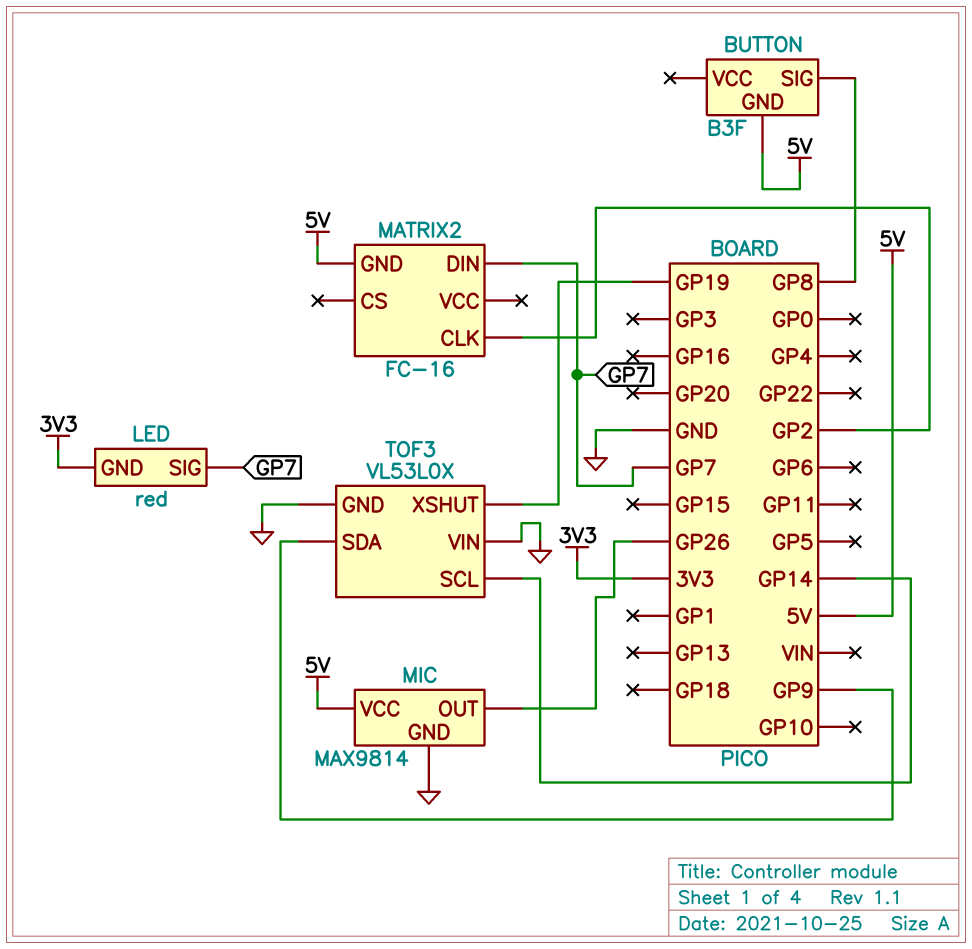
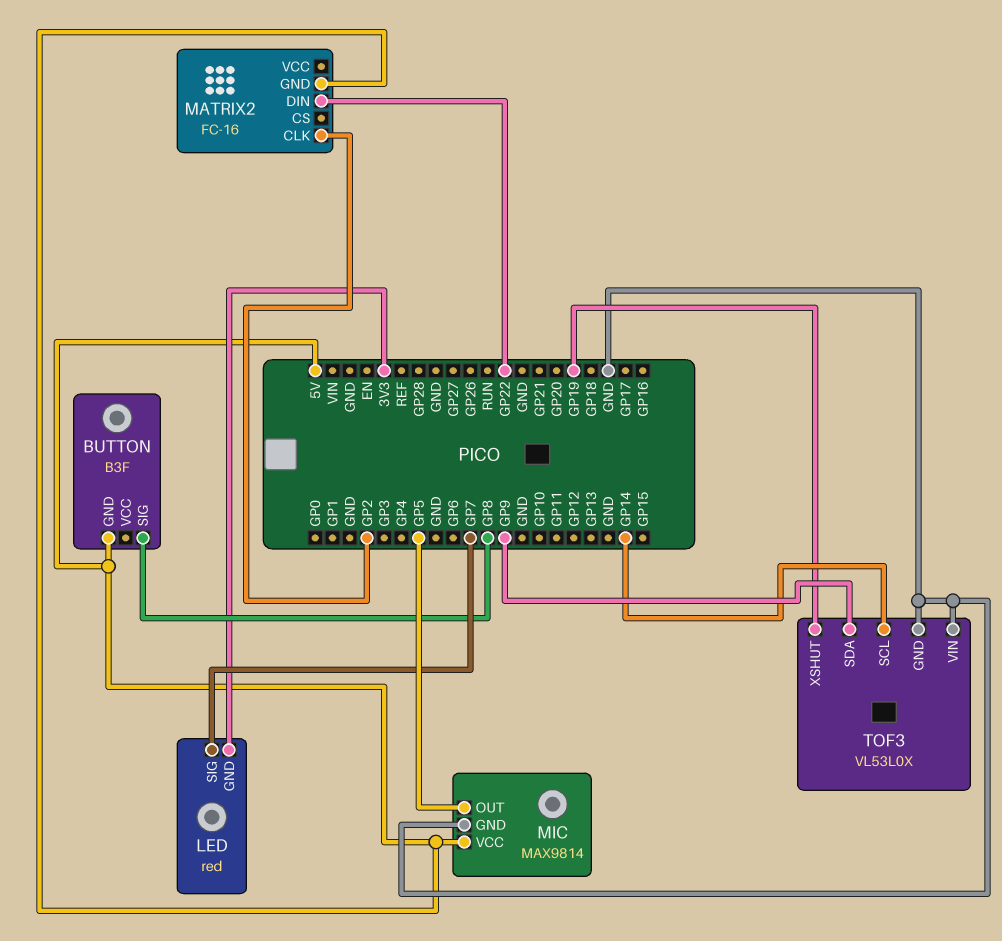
MATRIX2 pin DIN: GP7 -> GP22
MIC pin OUT: GP26 -> GP5

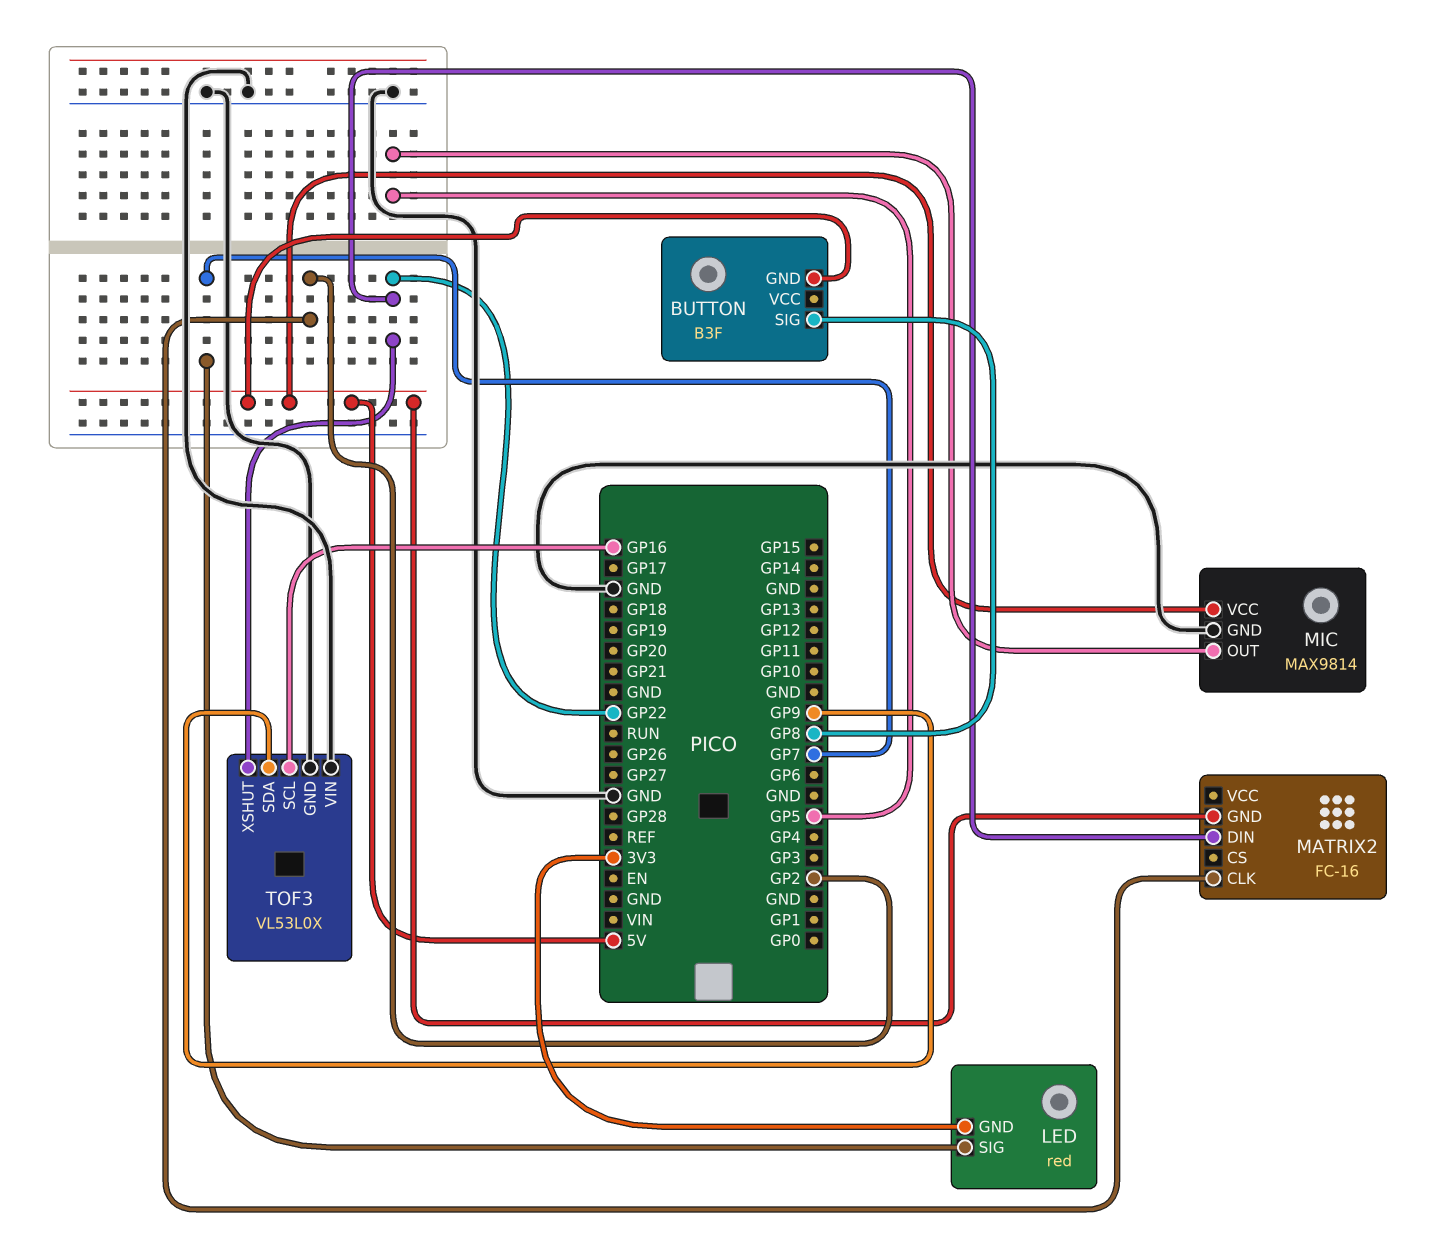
TOF3 pin SCL: GP14 -> GP16
TOF3 pin XSHUT: GP19 -> GP22

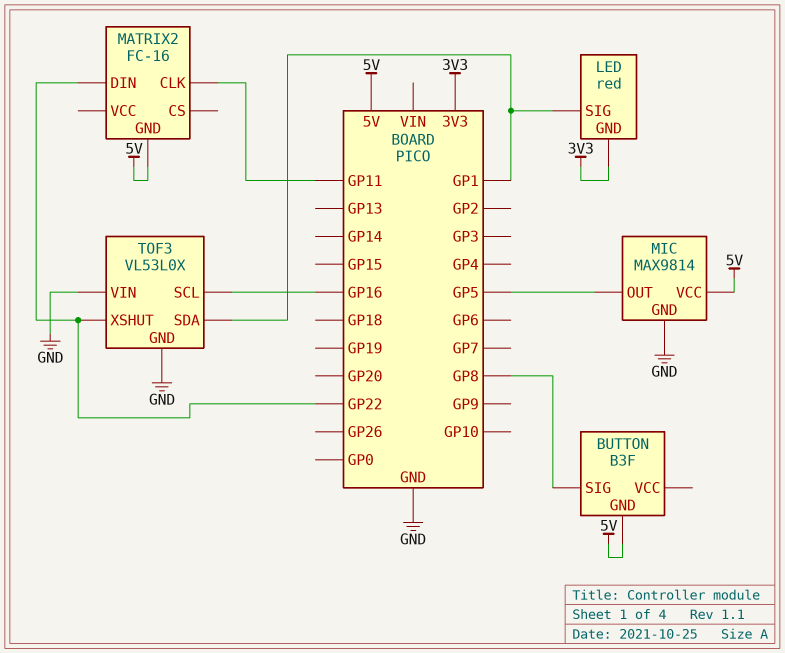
LED pin SIG: GP7 -> GP1
MATRIX2 pin CLK: GP2 -> GP11
TOF3 pin SDA: GP9 -> GP1

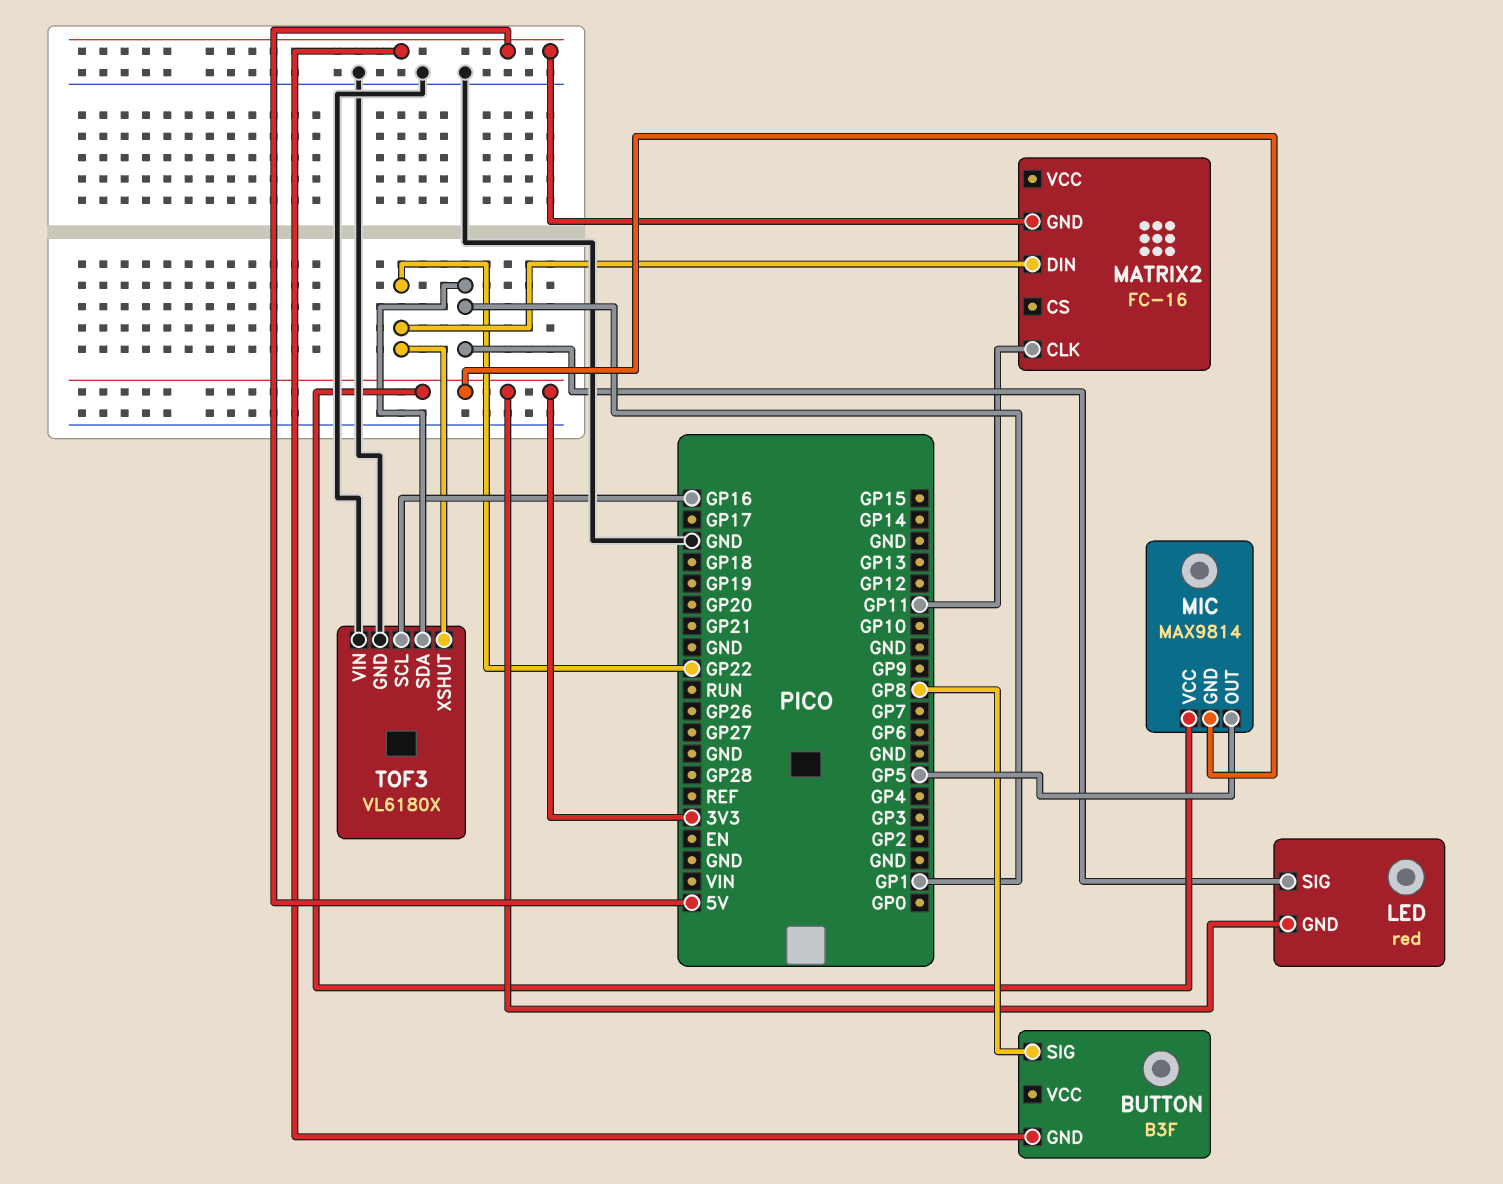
MIC pin GND: GND -> 3V3
MIC pin VCC: 5V -> 3V3
TOF3: VL53L0X -> VL6180X

